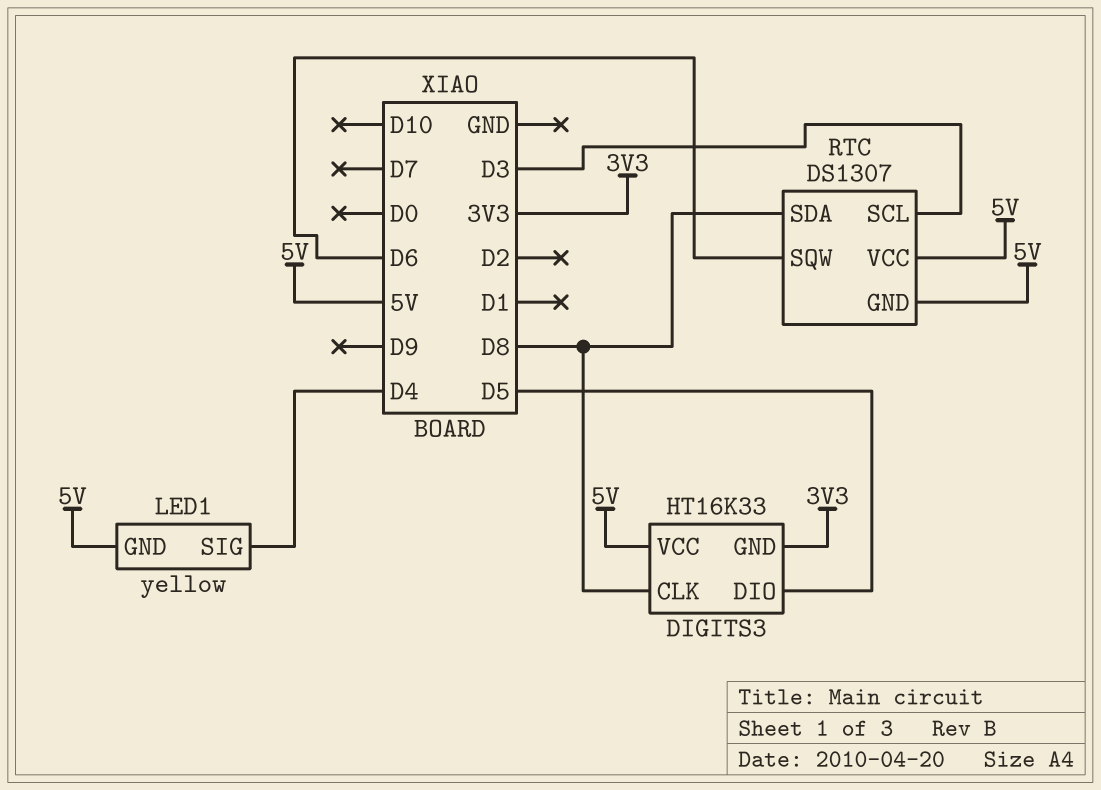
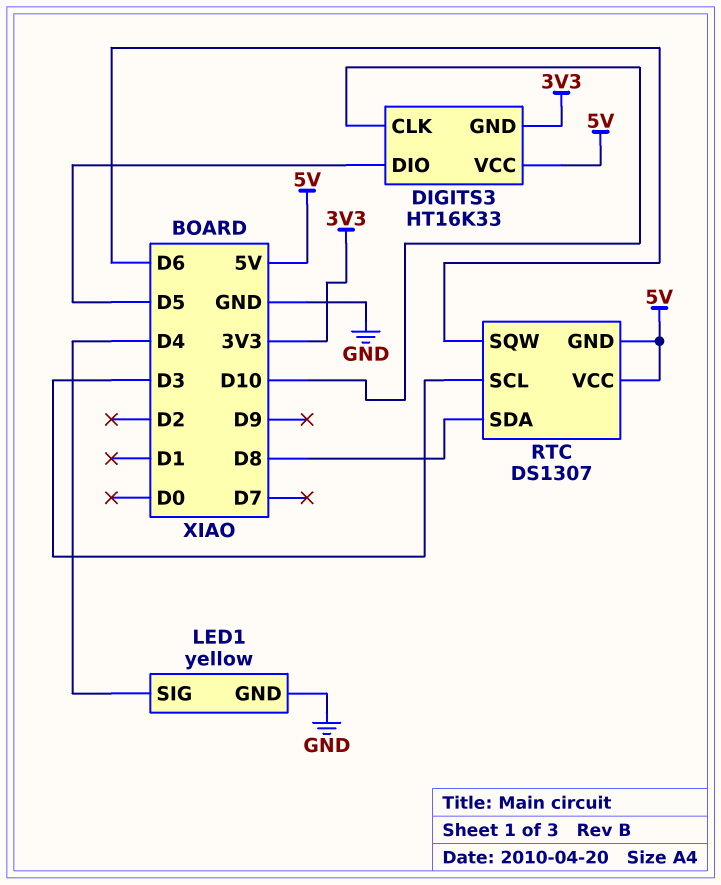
DIGITS3 pin CLK: D8 -> D10
LED1 pin GND: 5V -> GND

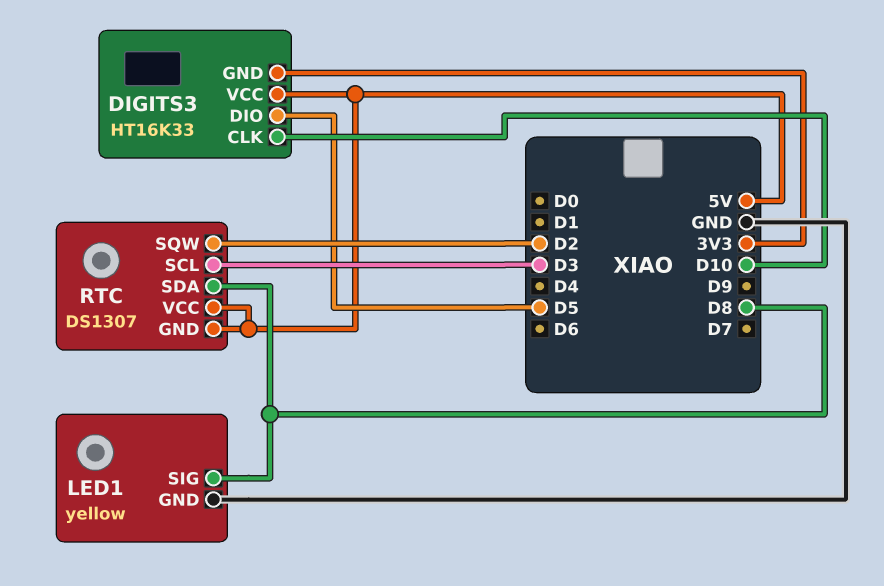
LED1 pin SIG: D4 -> D8
RTC pin SQW: D6 -> D2

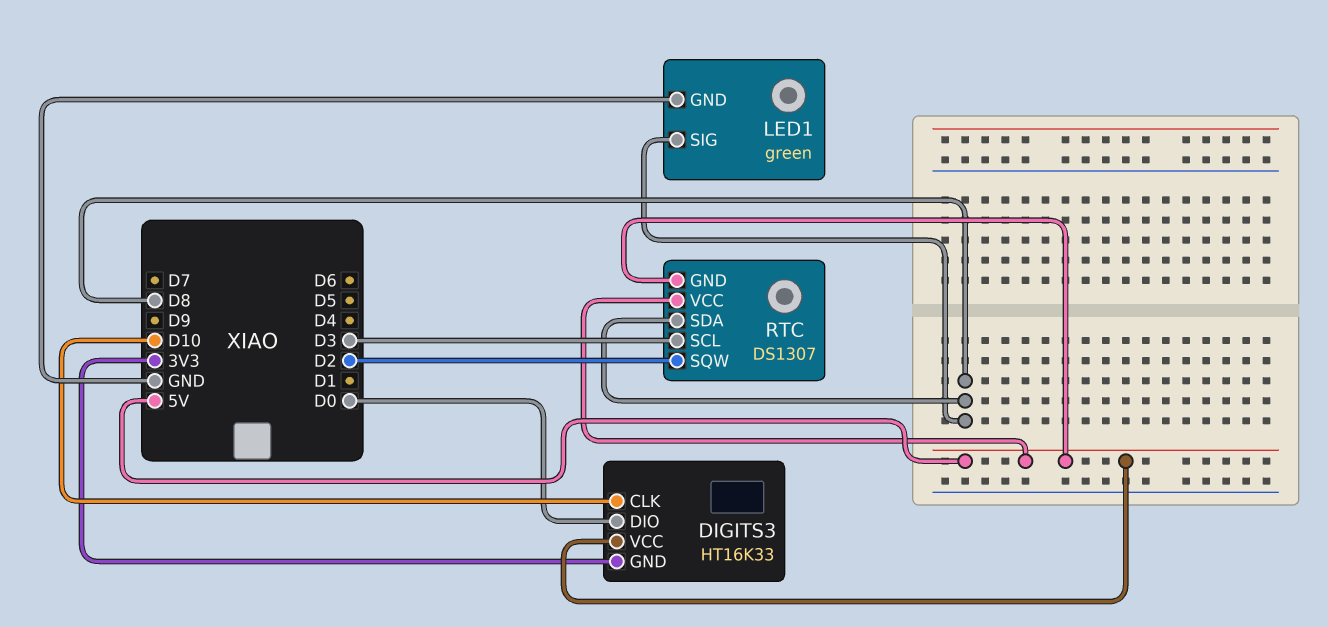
DIGITS3 pin DIO: D5 -> D0
LED1: yellow -> green

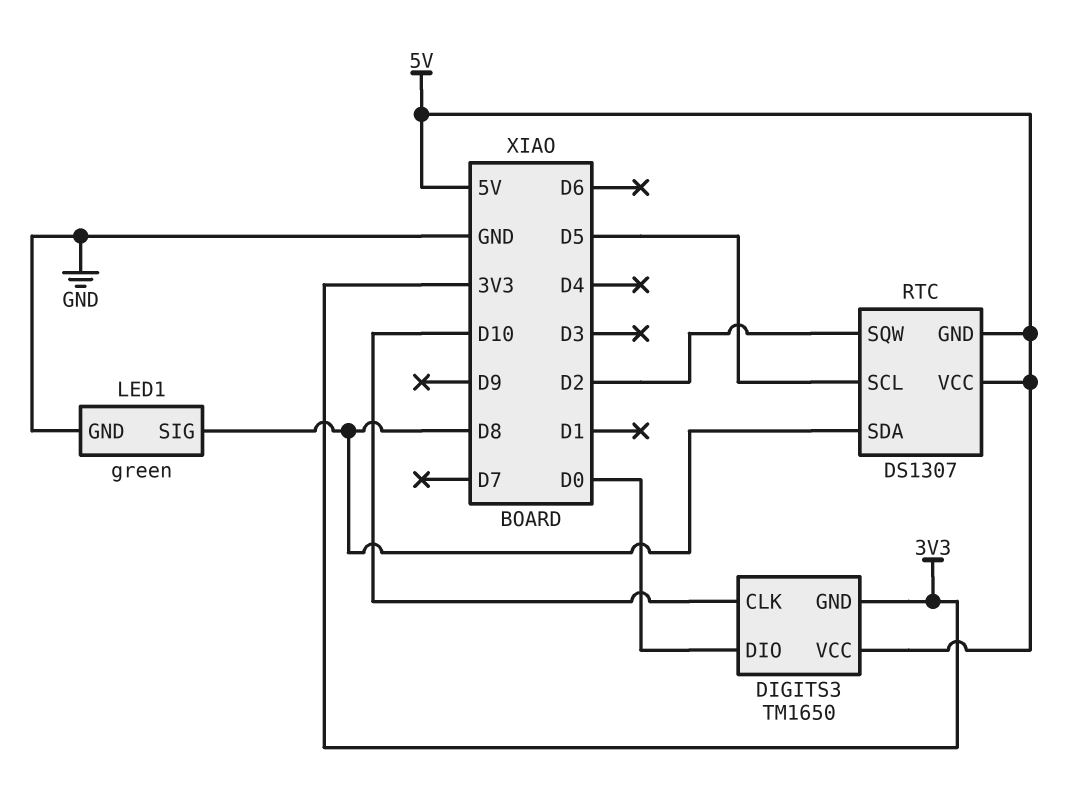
DIGITS3: HT16K33 -> TM1650
RTC pin SCL: D3 -> D5

